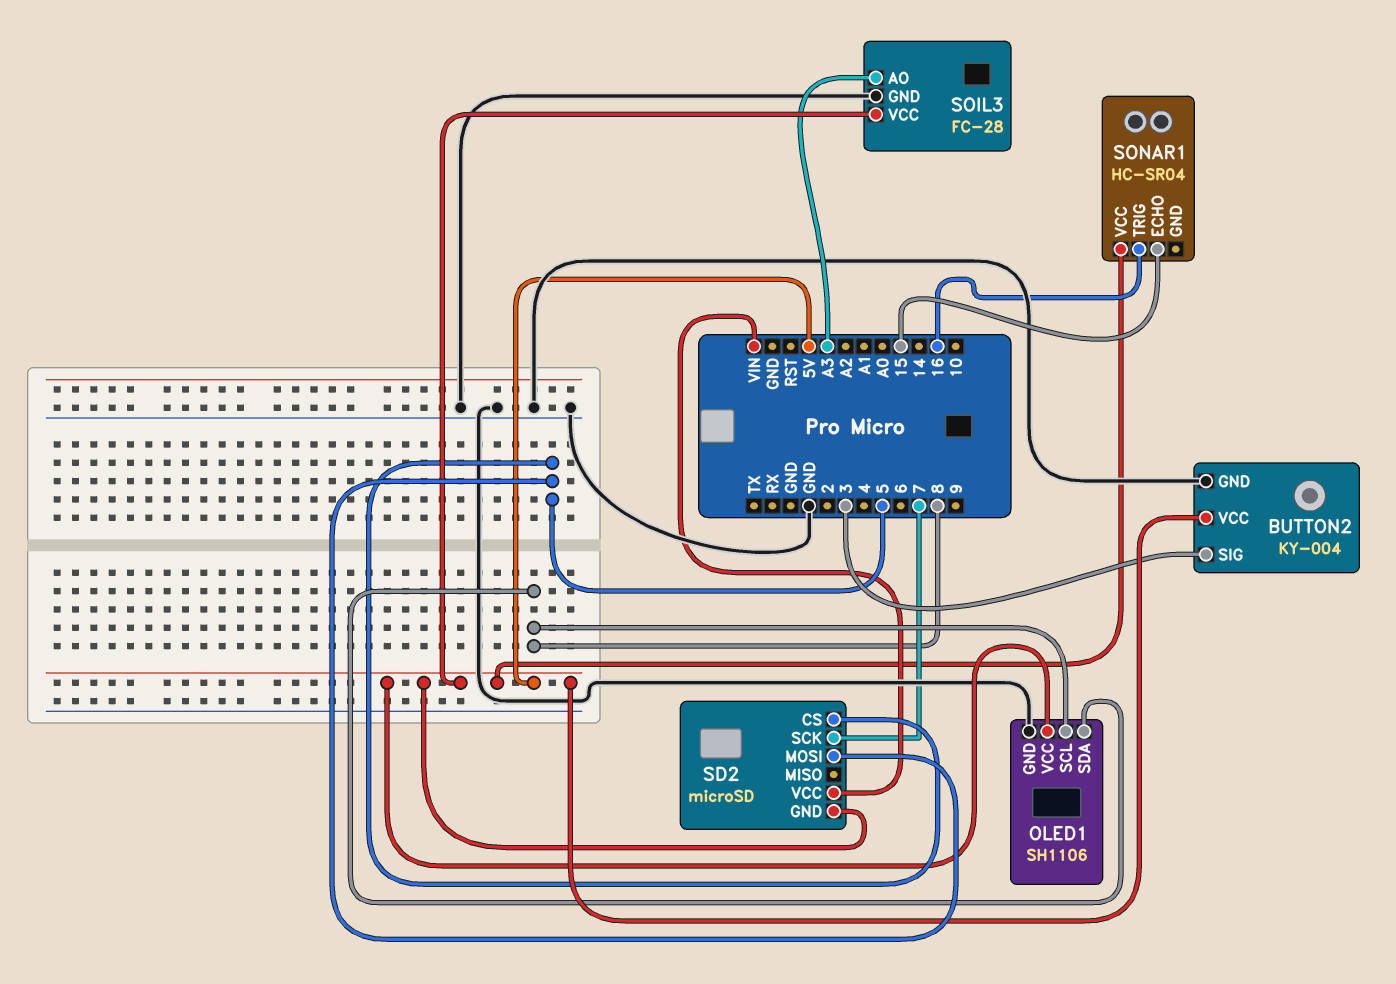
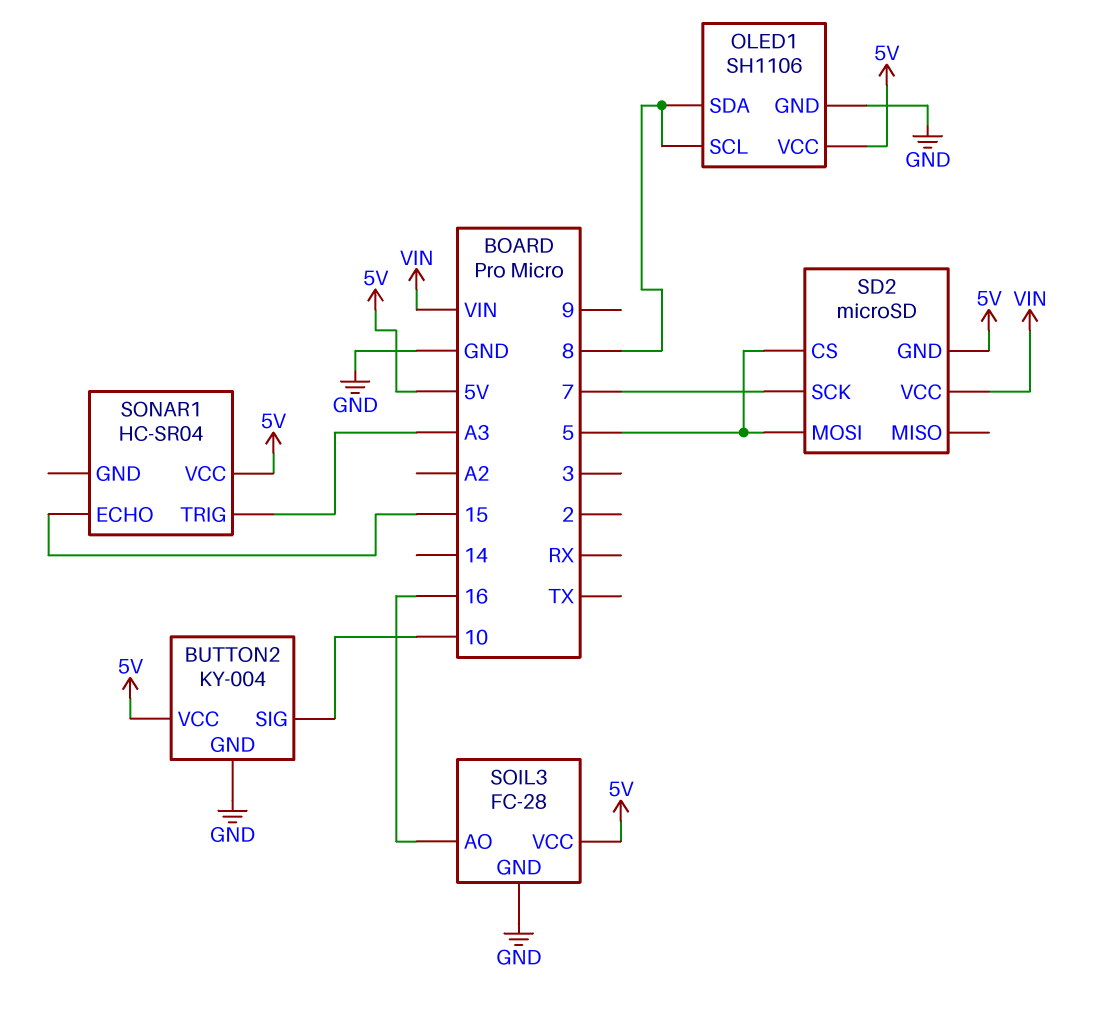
BUTTON2 pin SIG: 3 -> 10
SOIL3 pin AO: A3 -> 16
SONAR1 pin TRIG: 16 -> A3

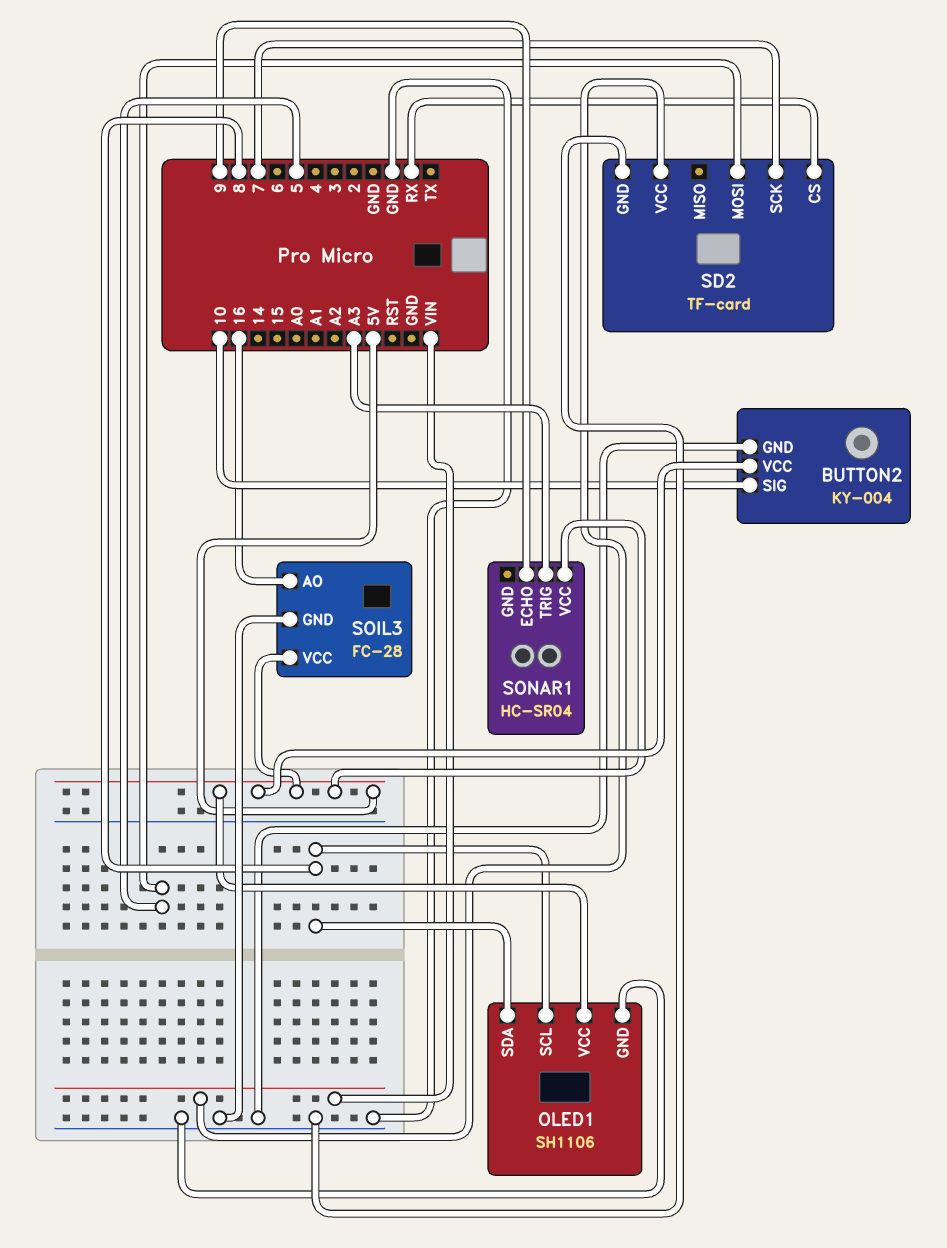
SD2: microSD -> TF-card
SD2 pin CS: 5 -> RX
SD2 pin GND: 5V -> GND
SONAR1 pin ECHO: 15 -> 9

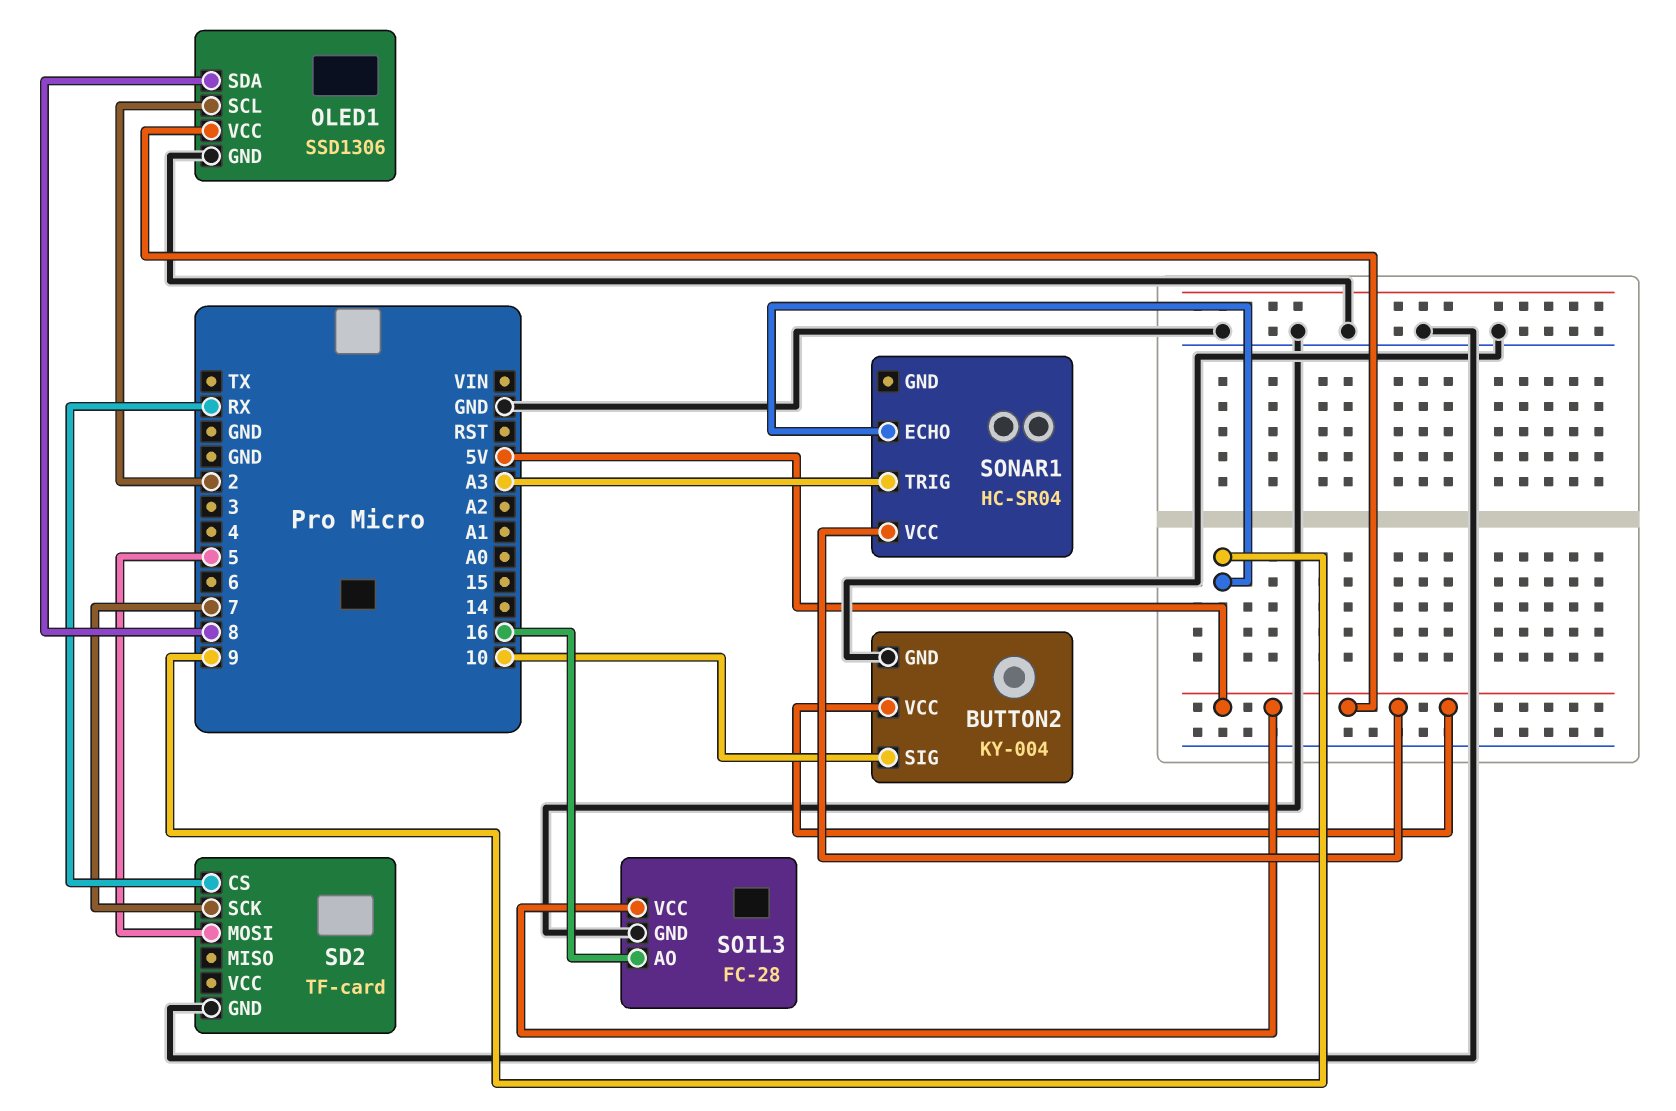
OLED1: SH1106 -> SSD1306
OLED1 pin SCL: 8 -> 2
SD2 pin VCC: VIN -> none

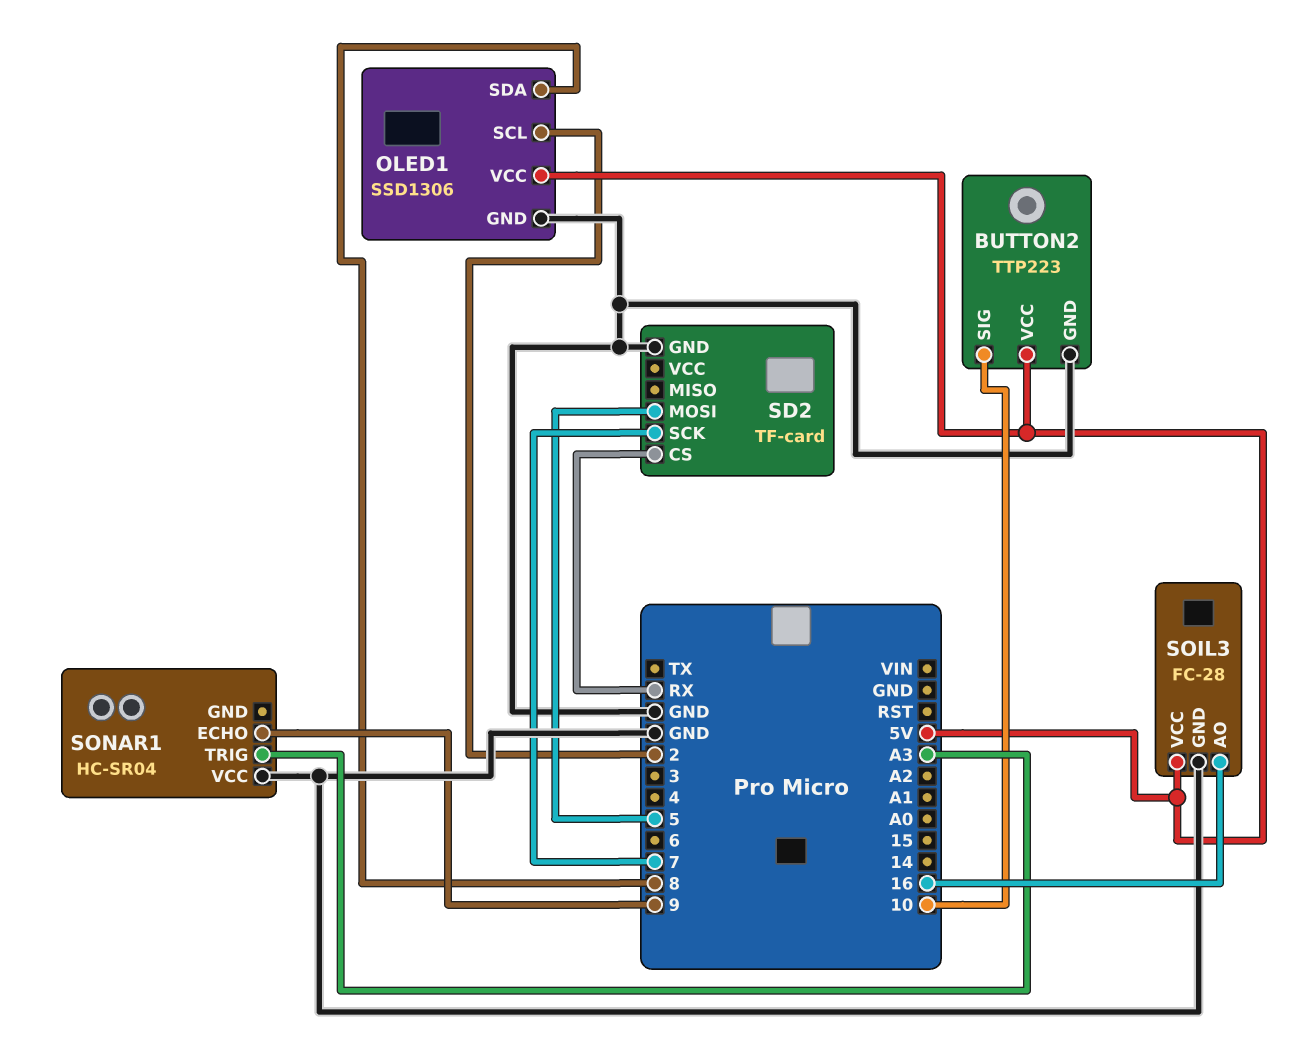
BUTTON2: KY-004 -> TTP223
SONAR1 pin VCC: 5V -> GND

